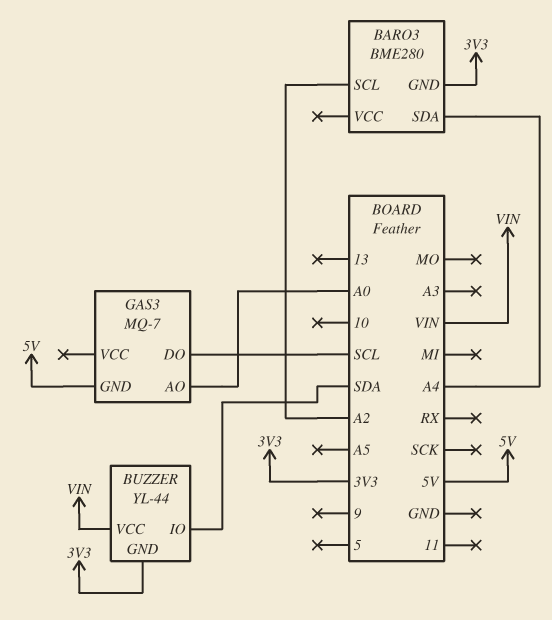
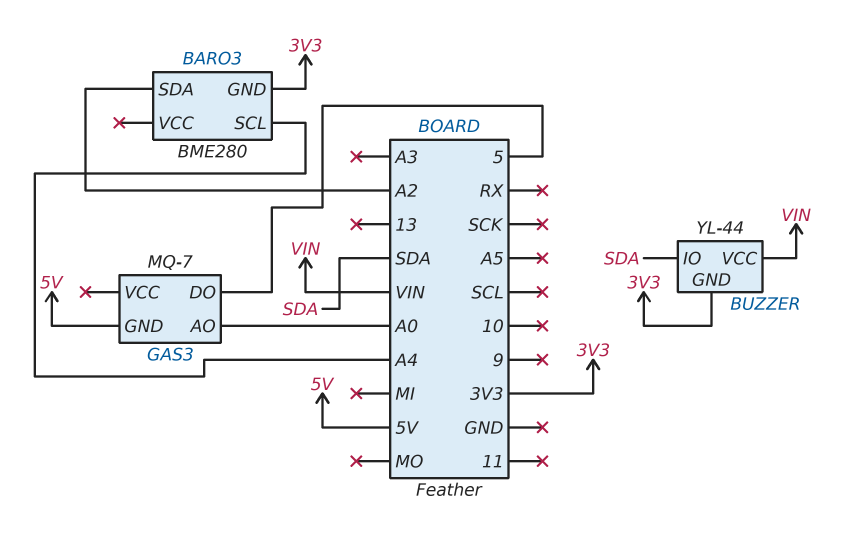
BARO3 pin SCL: A2 -> A4
BARO3 pin SDA: A4 -> A2
GAS3 pin DO: SCL -> 5

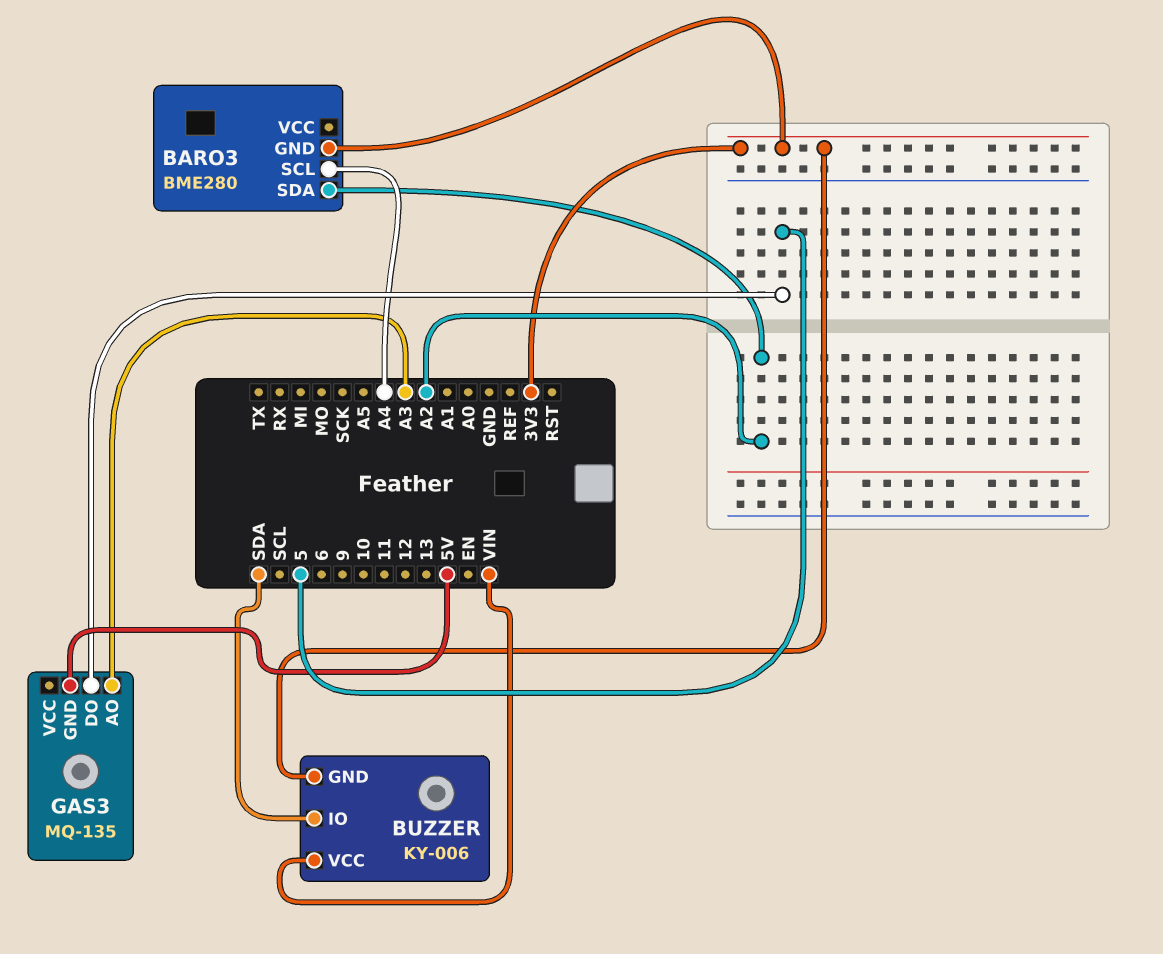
BUZZER: YL-44 -> KY-006
GAS3: MQ-7 -> MQ-135
GAS3 pin AO: A0 -> A3

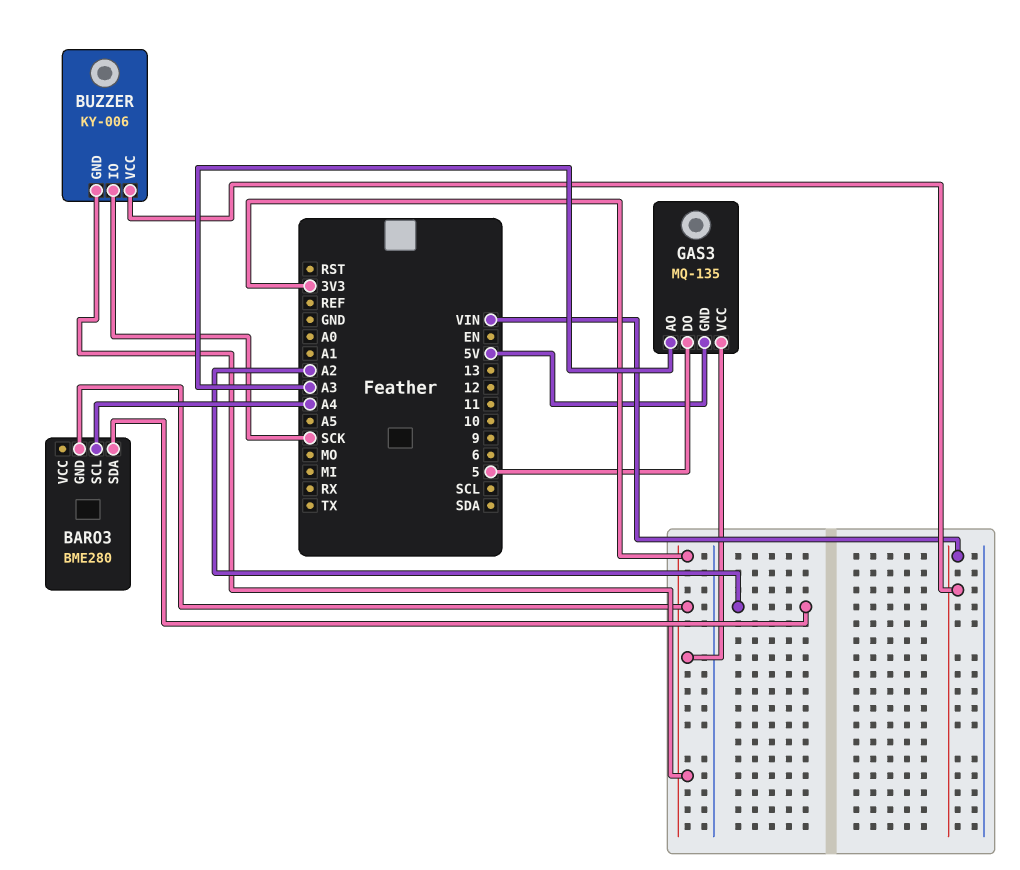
BUZZER pin IO: SDA -> SCK
GAS3 pin VCC: none -> 3V3

